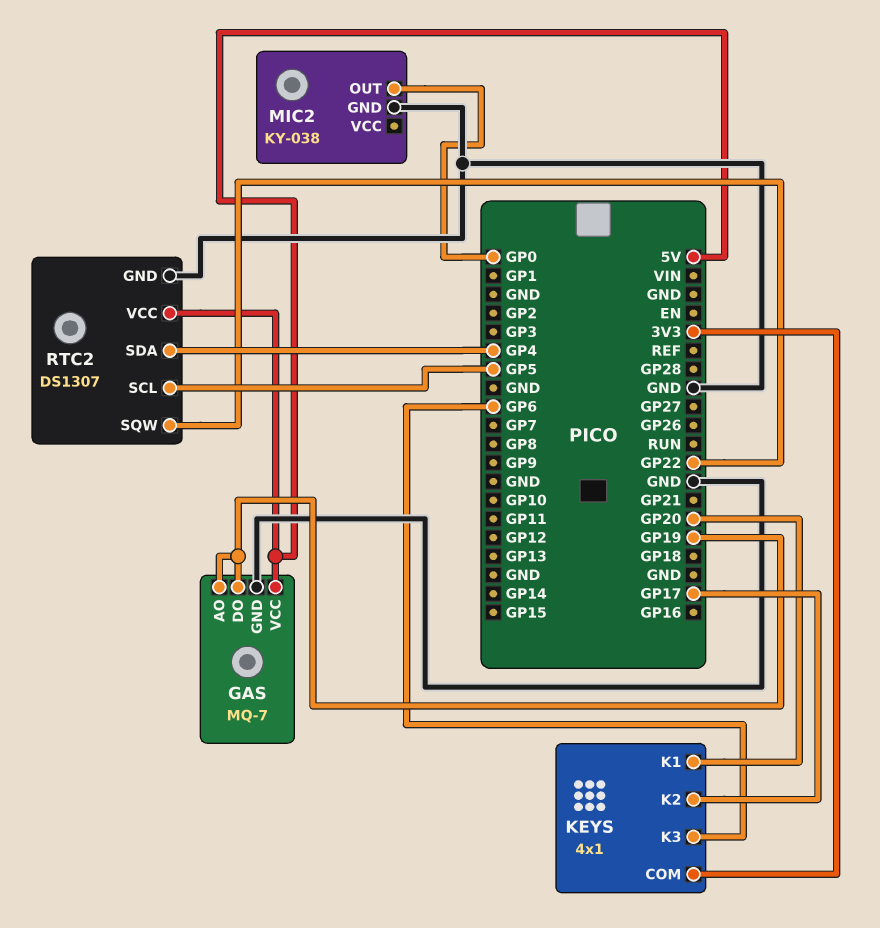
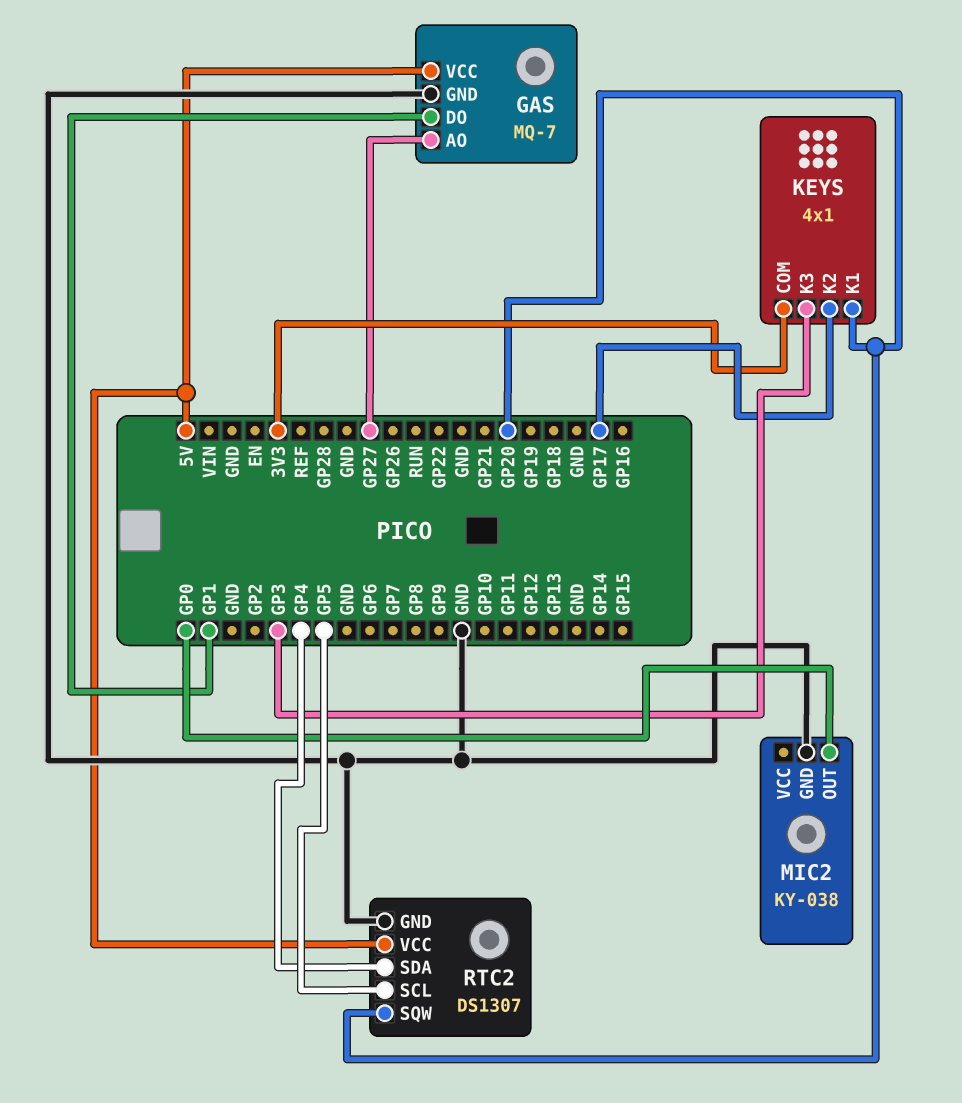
GAS pin AO: GP19 -> GP27
GAS pin DO: GP19 -> GP1
KEYS pin K3: GP6 -> GP3
RTC2 pin SQW: GP22 -> GP20

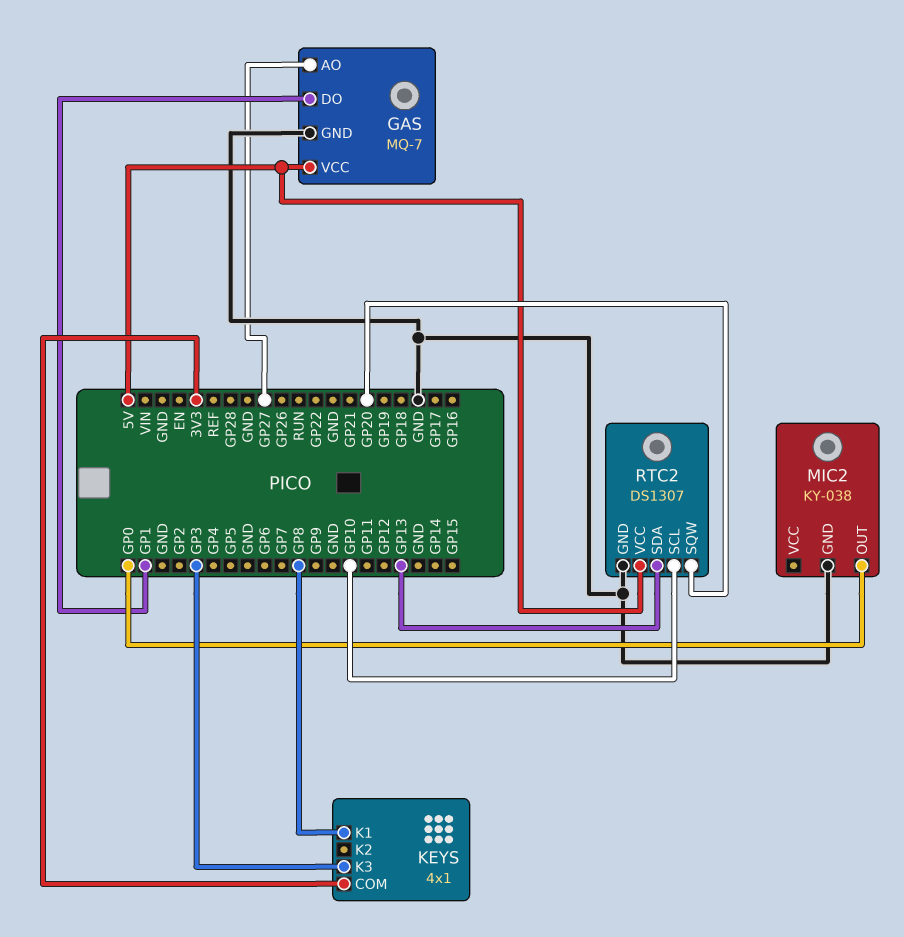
KEYS pin K1: GP20 -> GP8
KEYS pin K2: GP17 -> none
RTC2 pin SCL: GP5 -> GP10
RTC2 pin SDA: GP4 -> GP13

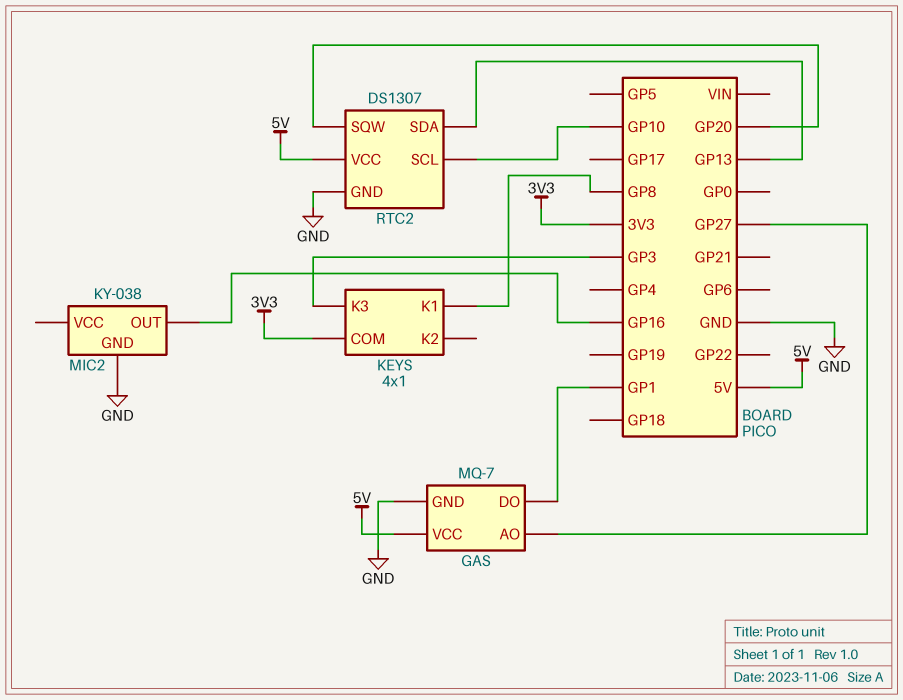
MIC2 pin OUT: GP0 -> GP16

